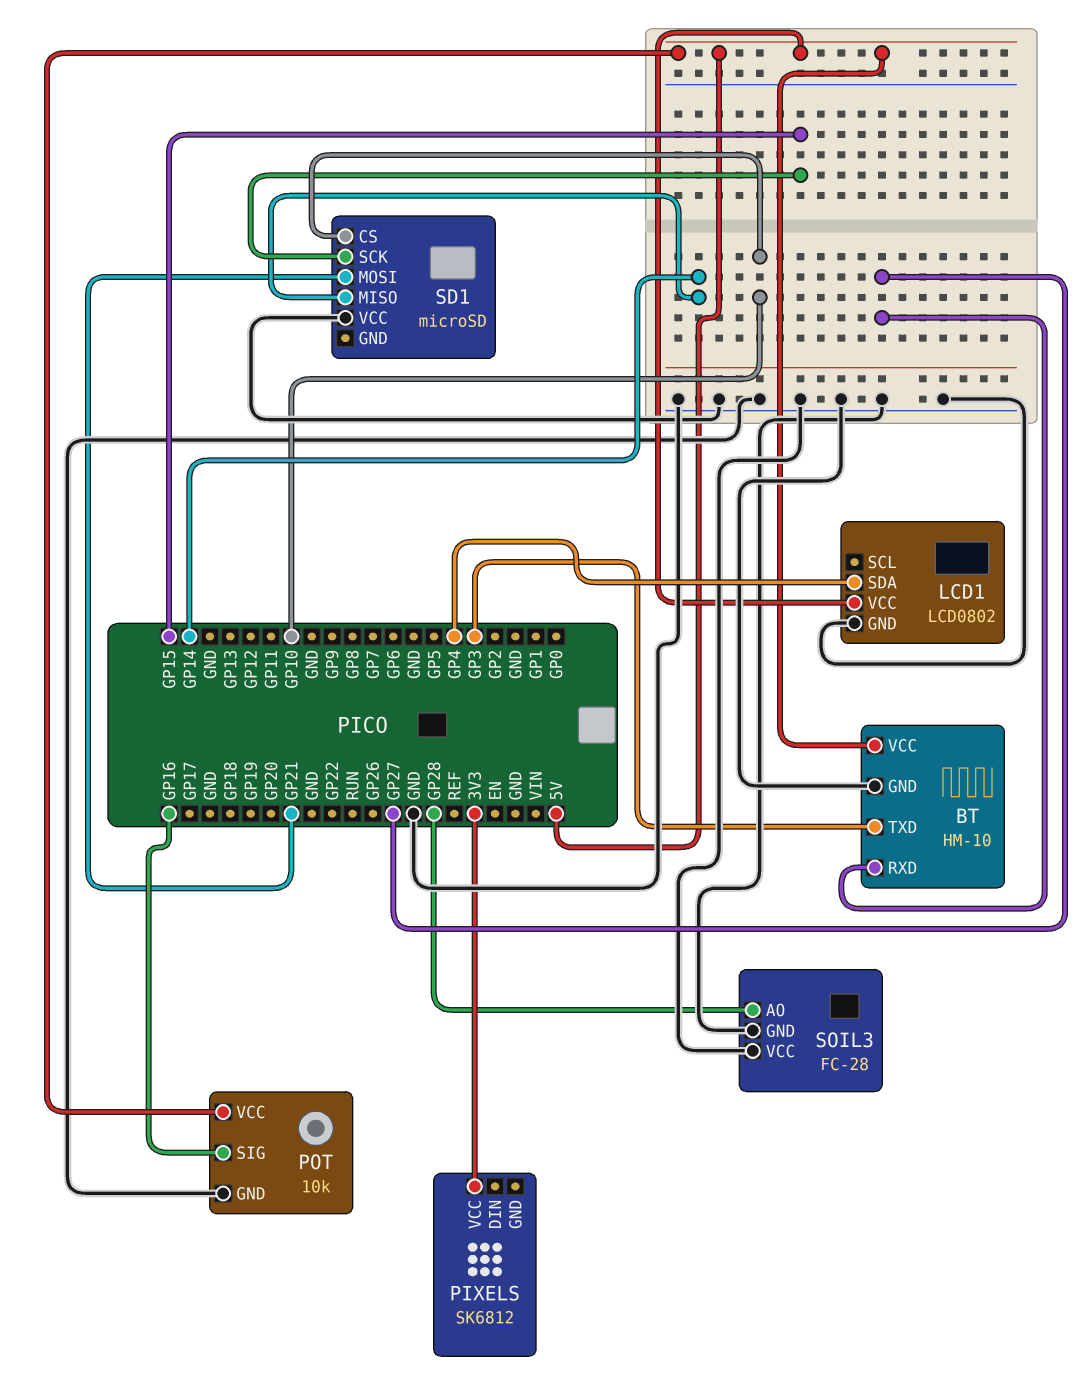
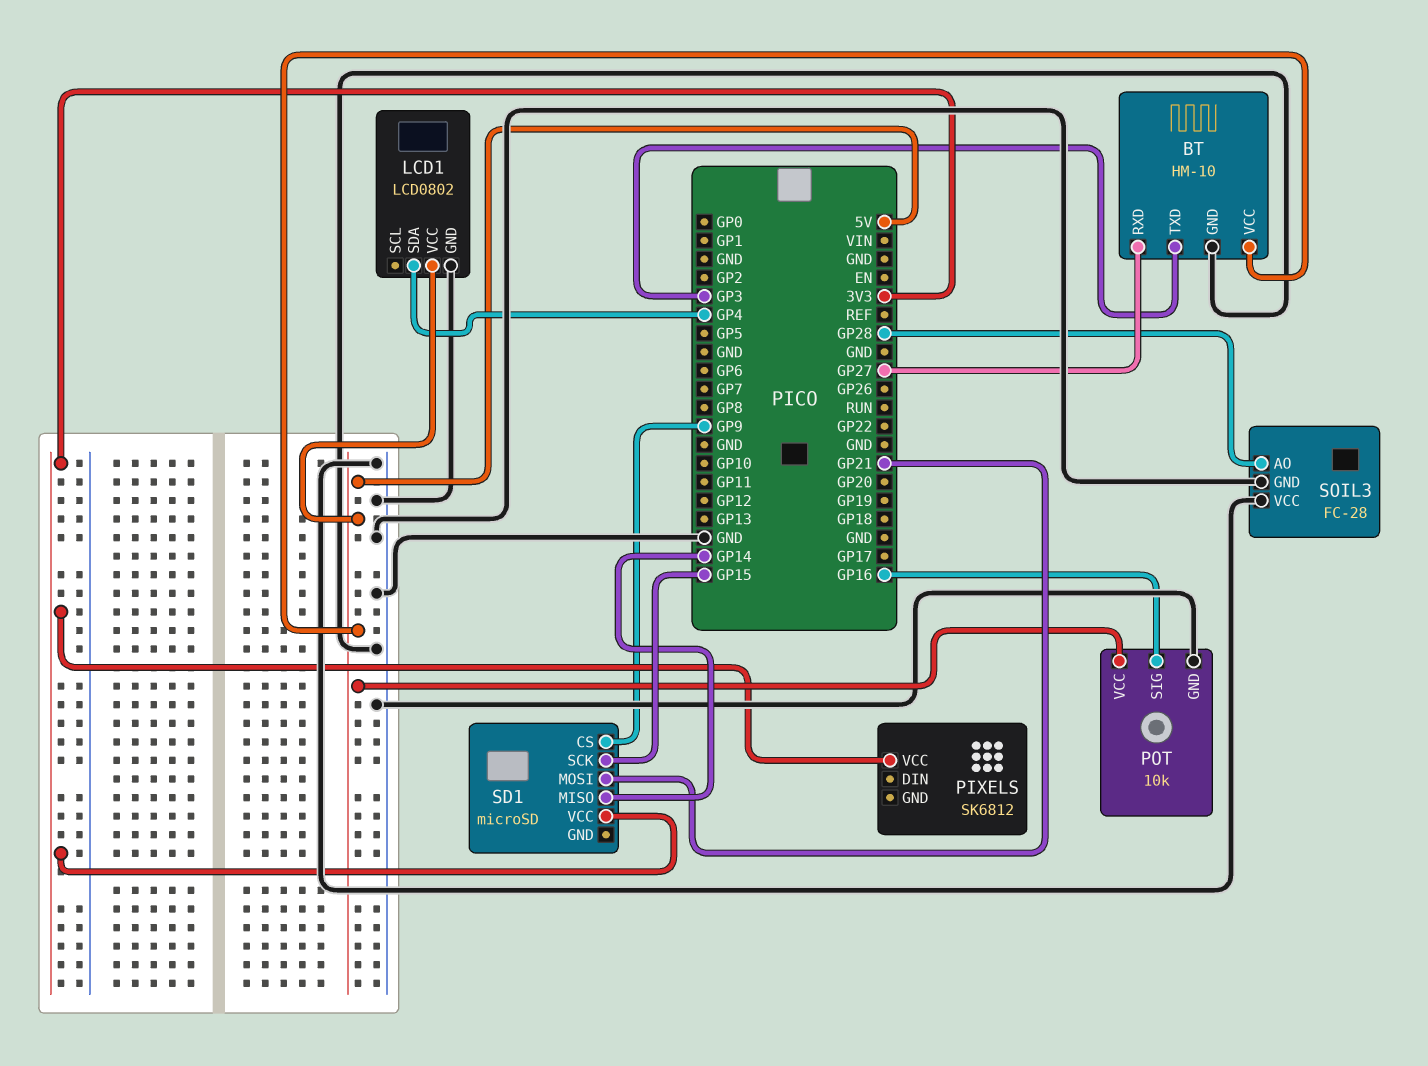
SD1 pin CS: GP10 -> GP9
SD1 pin VCC: GND -> 3V3

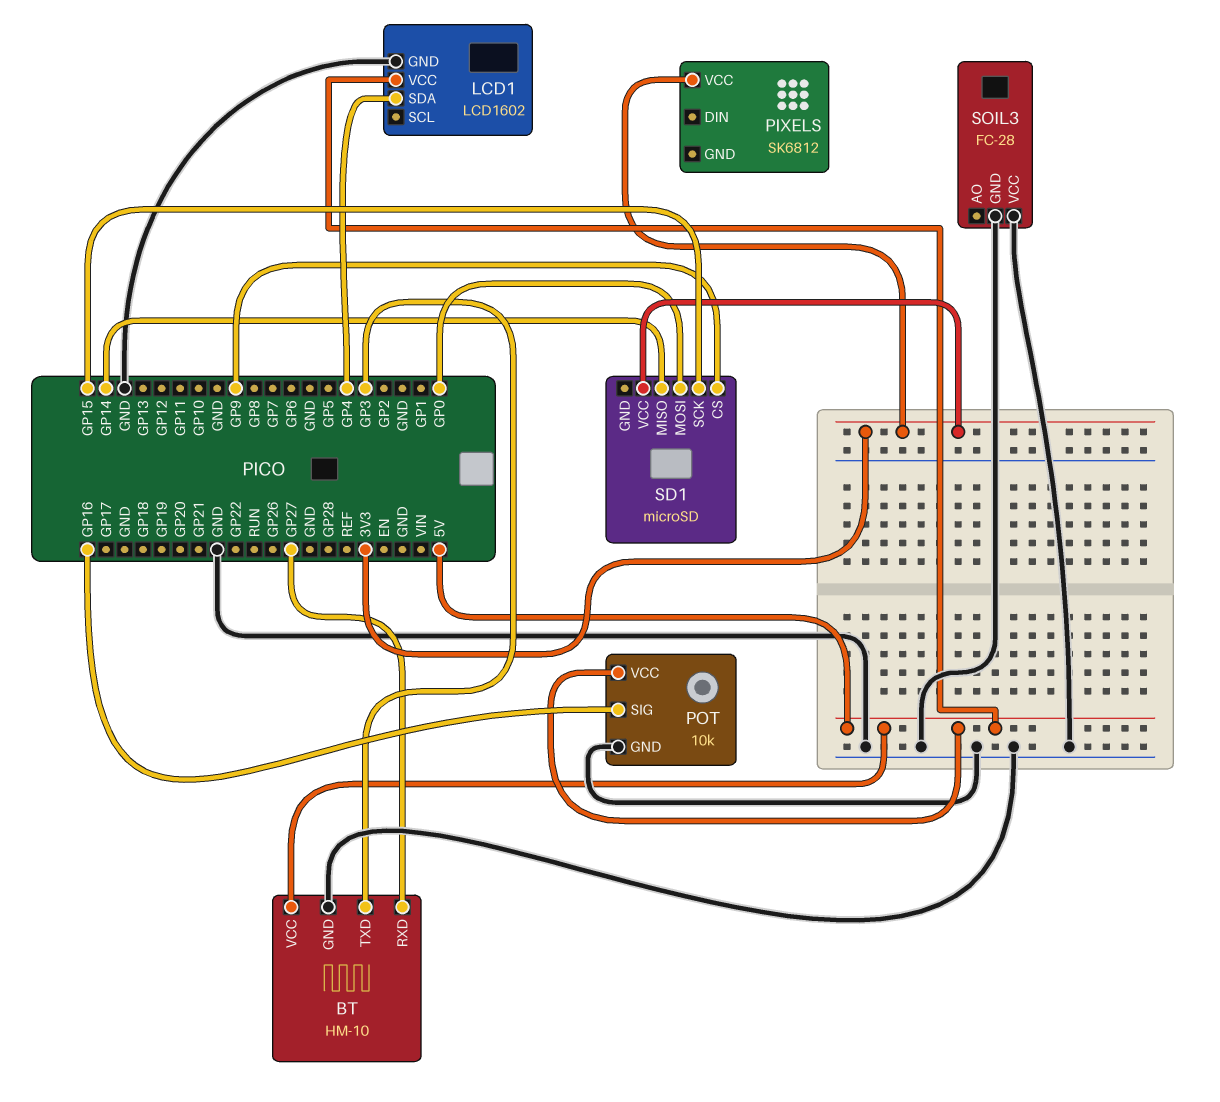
LCD1: LCD0802 -> LCD1602
SD1 pin MOSI: GP21 -> GP0
SOIL3 pin AO: GP28 -> none

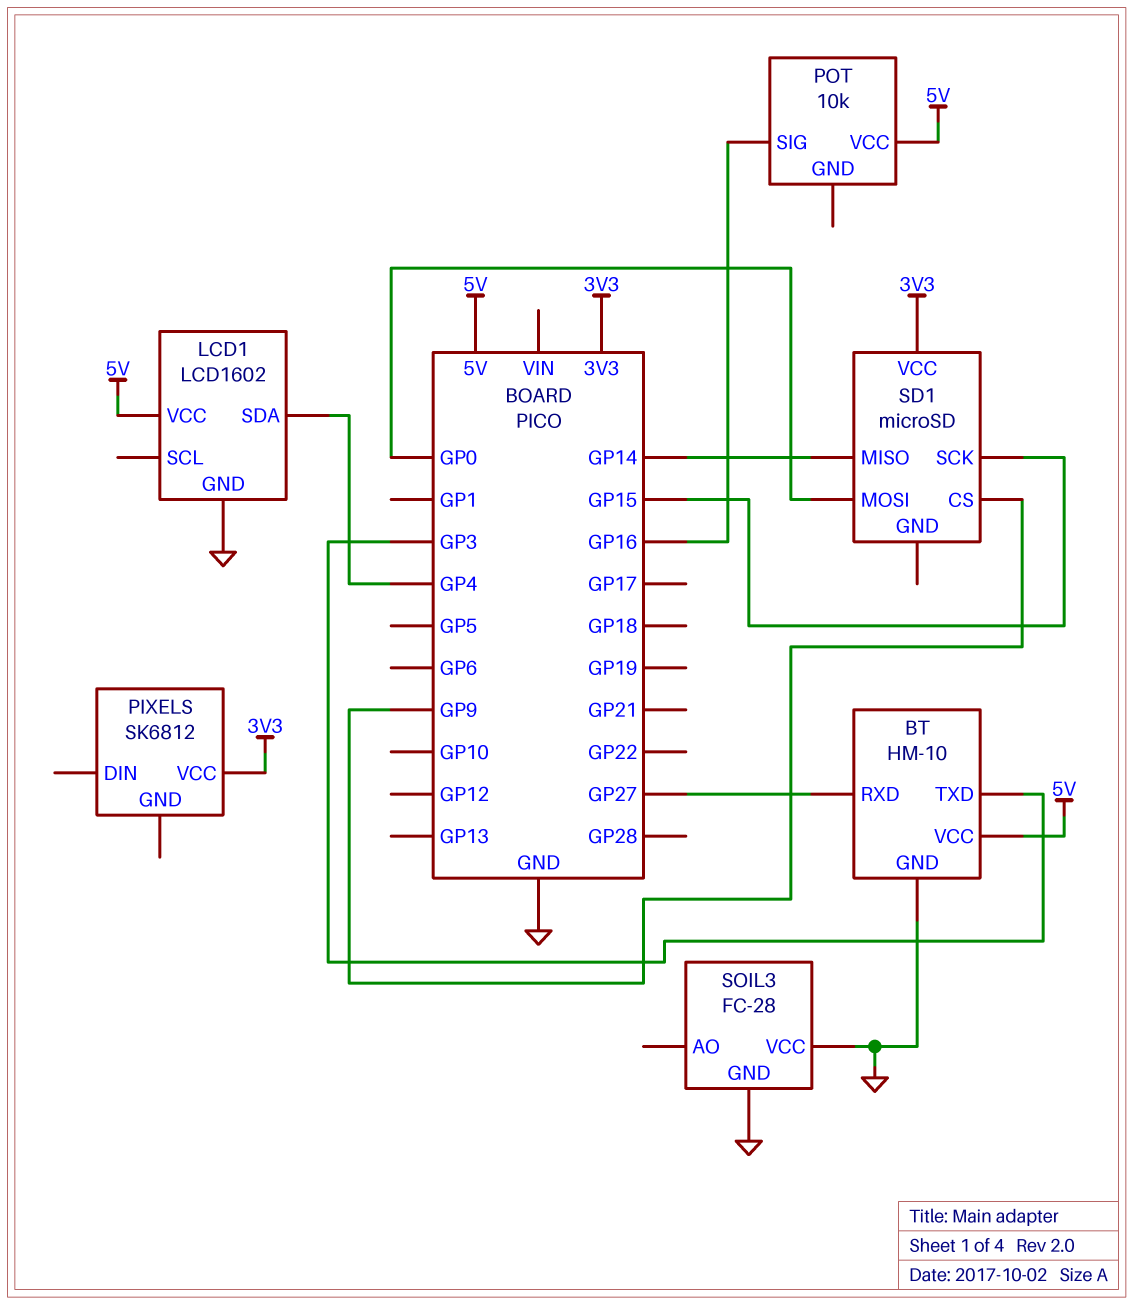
POT pin GND: GND -> none

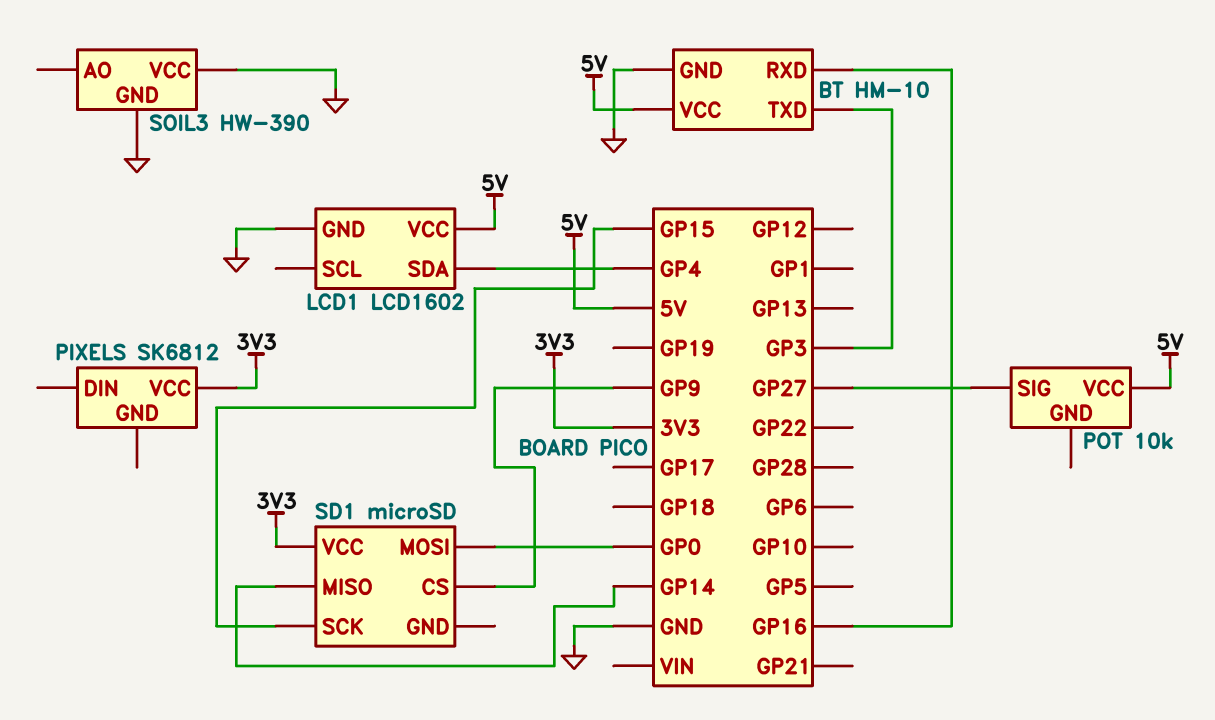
BT pin RXD: GP27 -> GP16
POT pin SIG: GP16 -> GP27
SOIL3: FC-28 -> HW-390

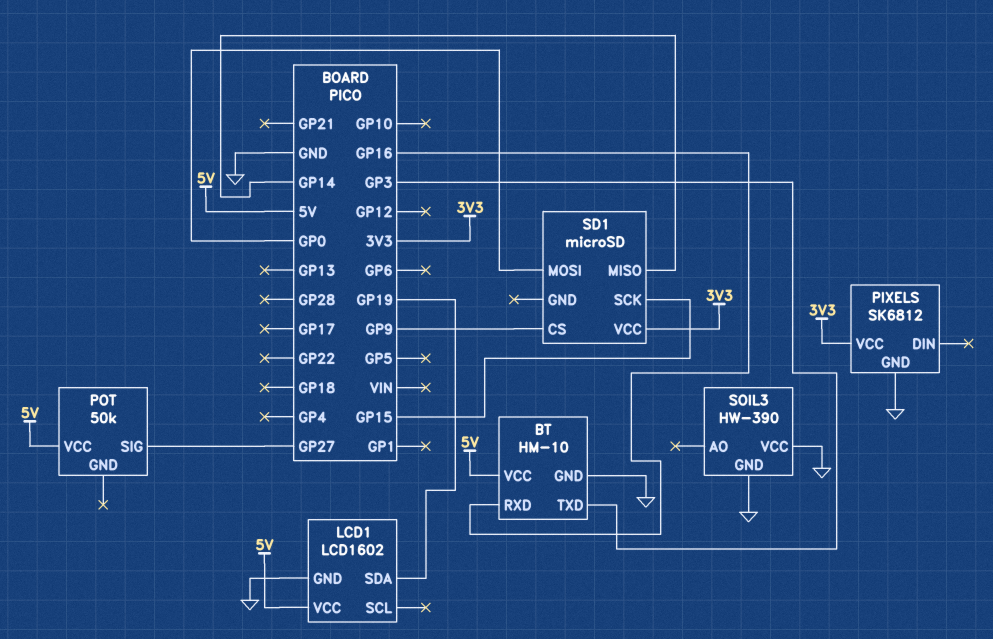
LCD1 pin SDA: GP4 -> GP19
PIXELS pin GND: none -> GND
POT: 10k -> 50k

